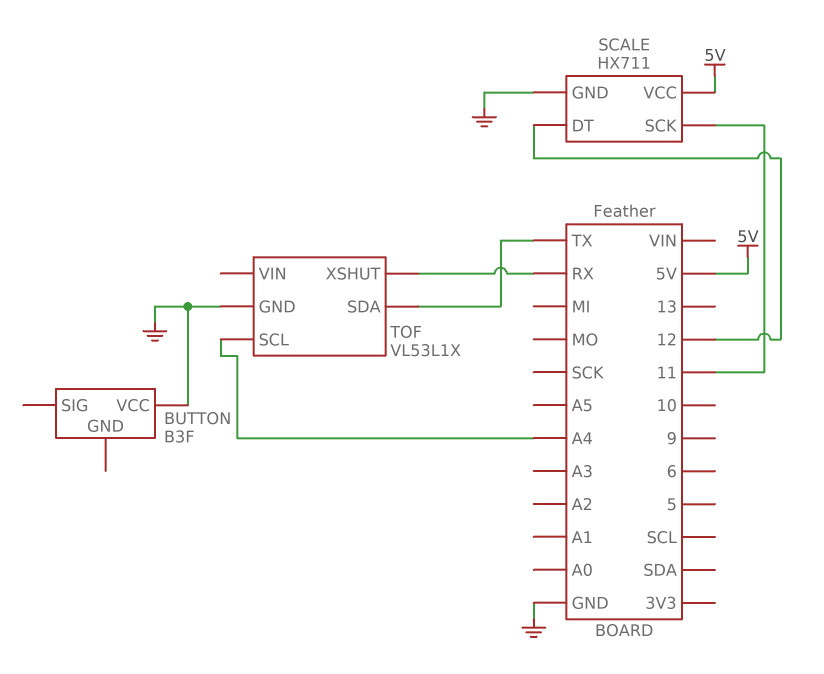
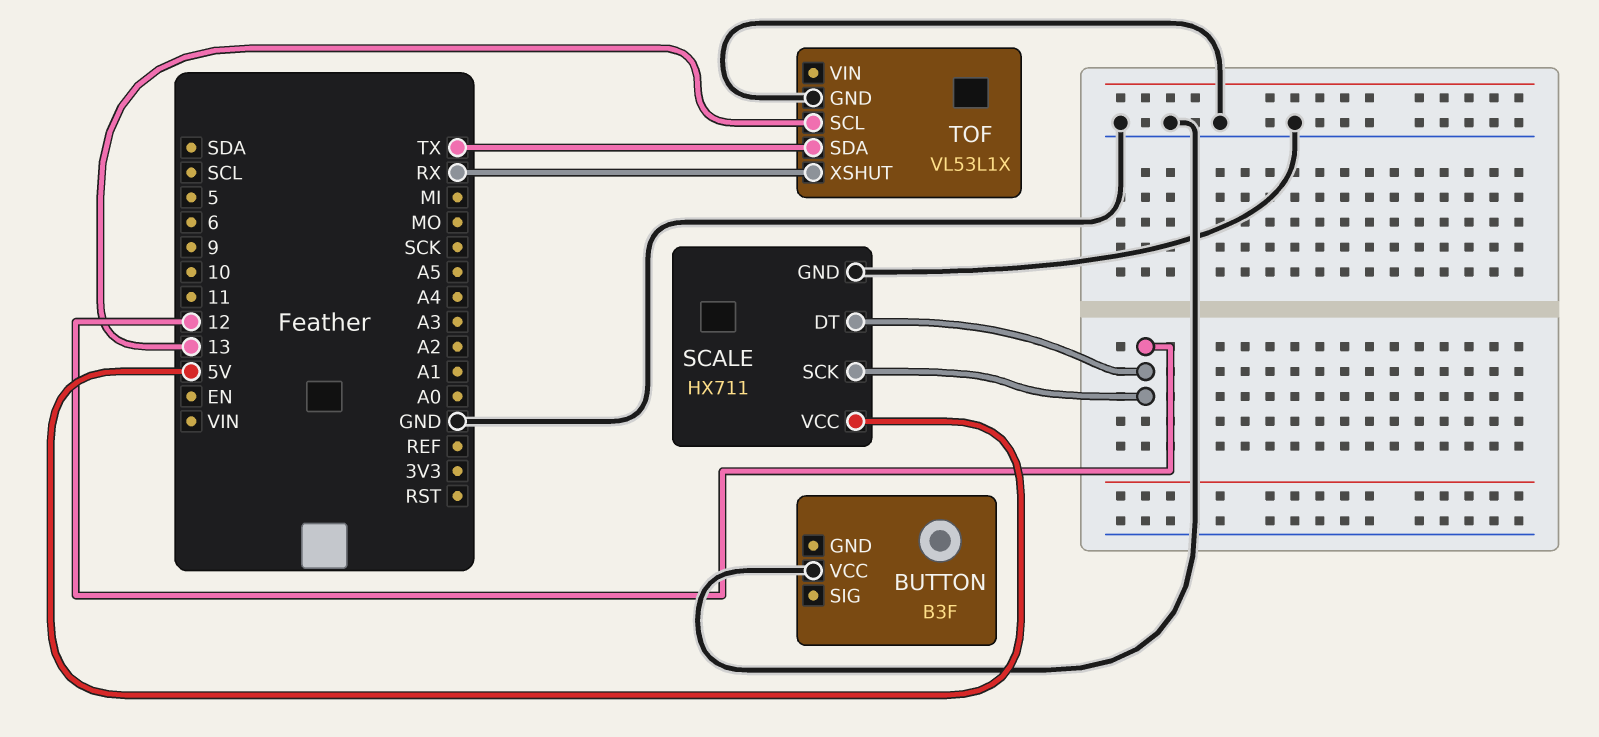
SCALE pin SCK: 11 -> 12
TOF pin SCL: A4 -> 13

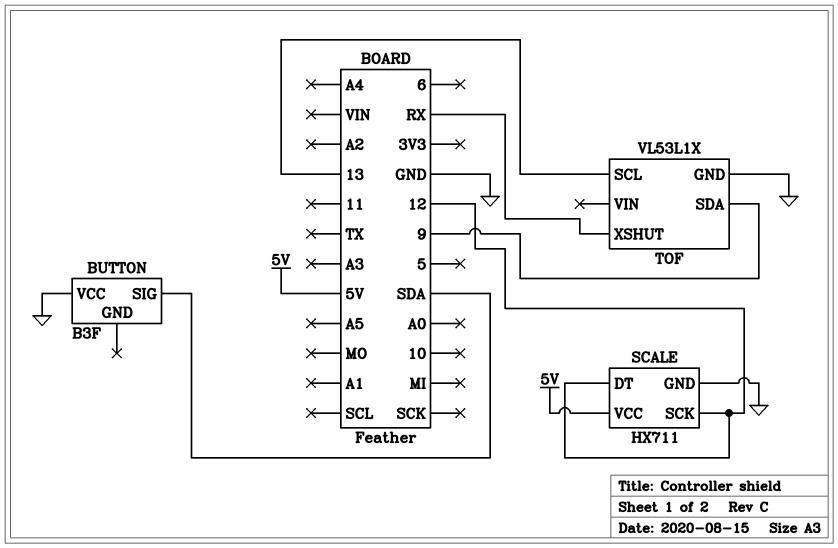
BUTTON pin SIG: none -> SDA
TOF pin SDA: TX -> 9

